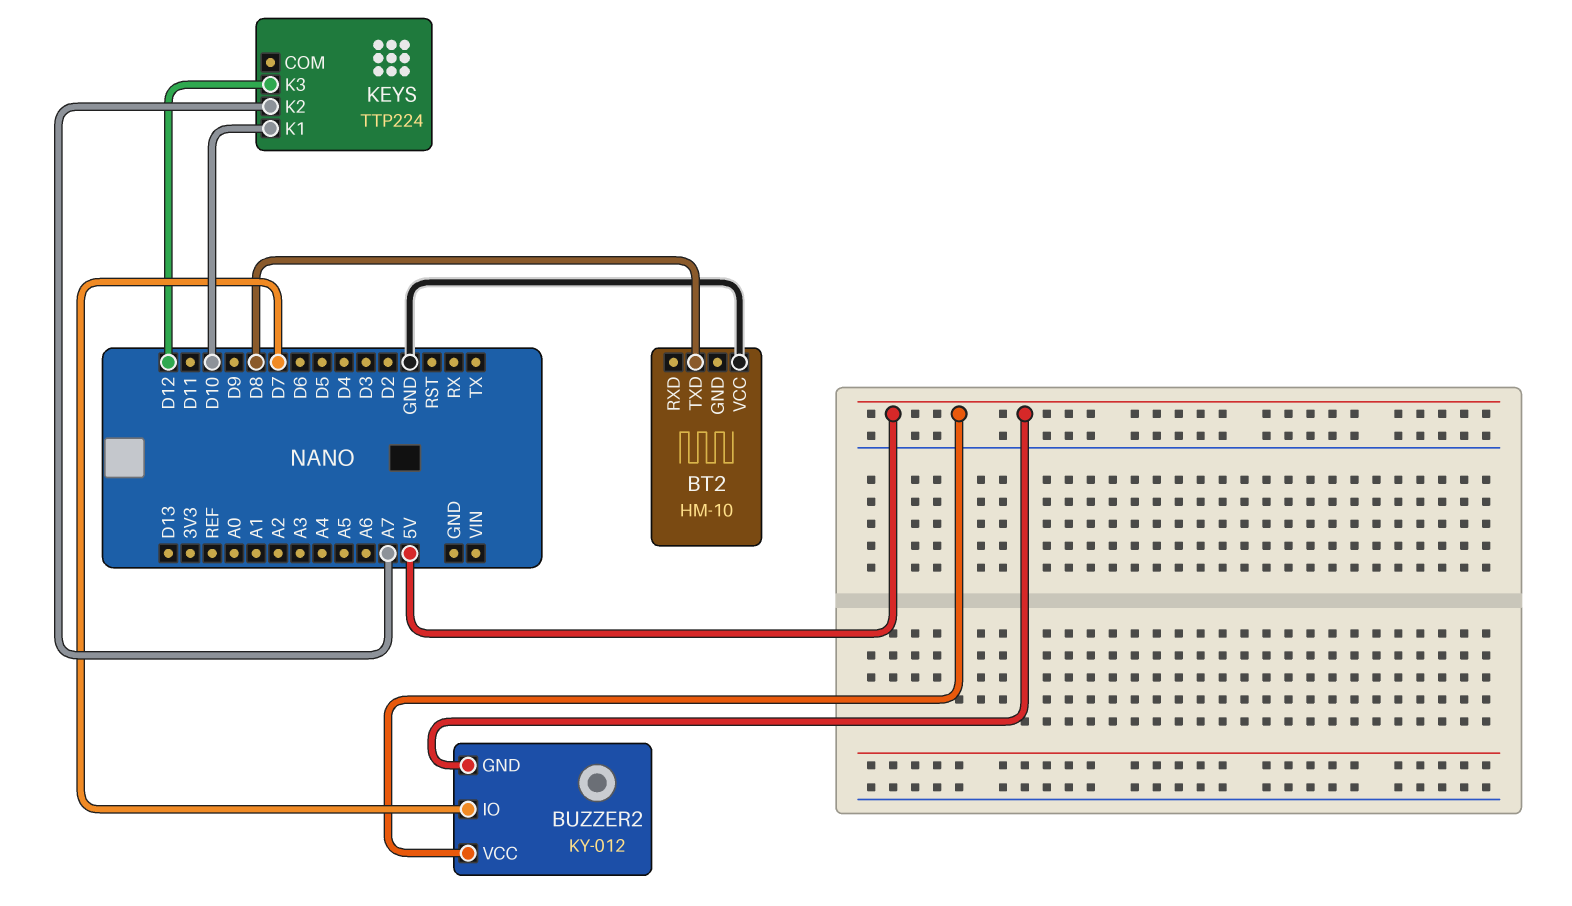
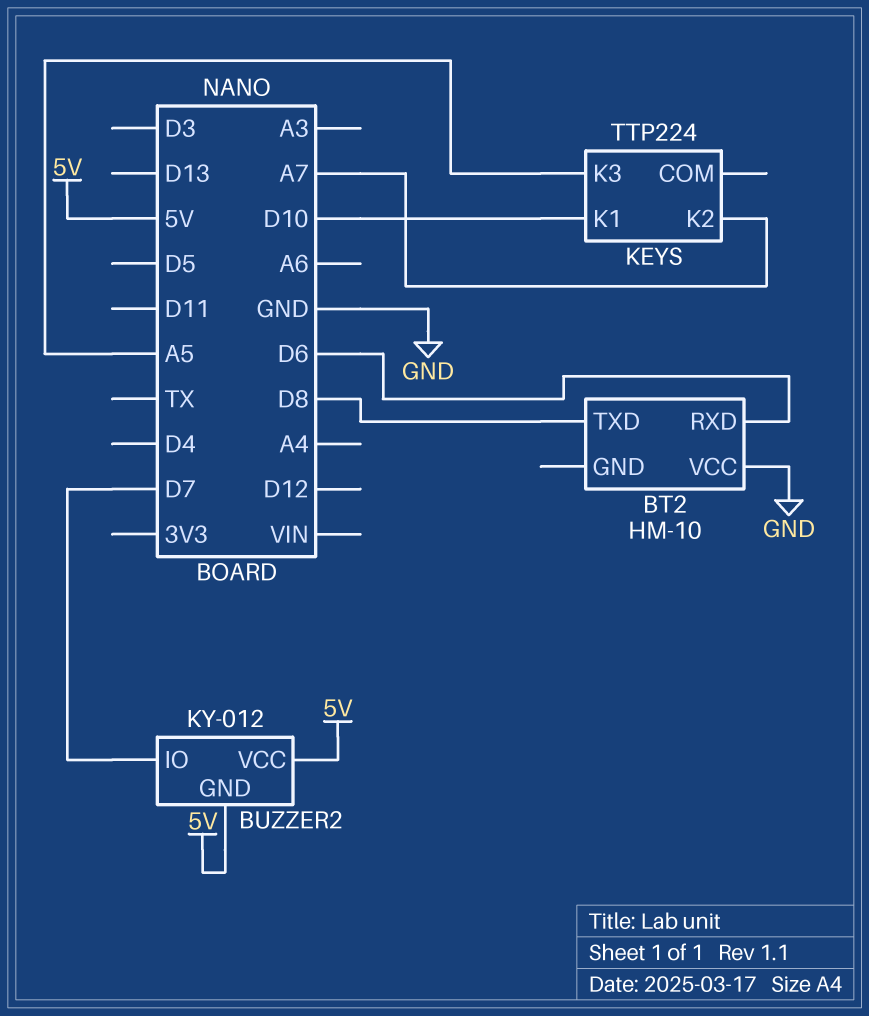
BT2 pin RXD: none -> D6
KEYS pin K3: D12 -> A5

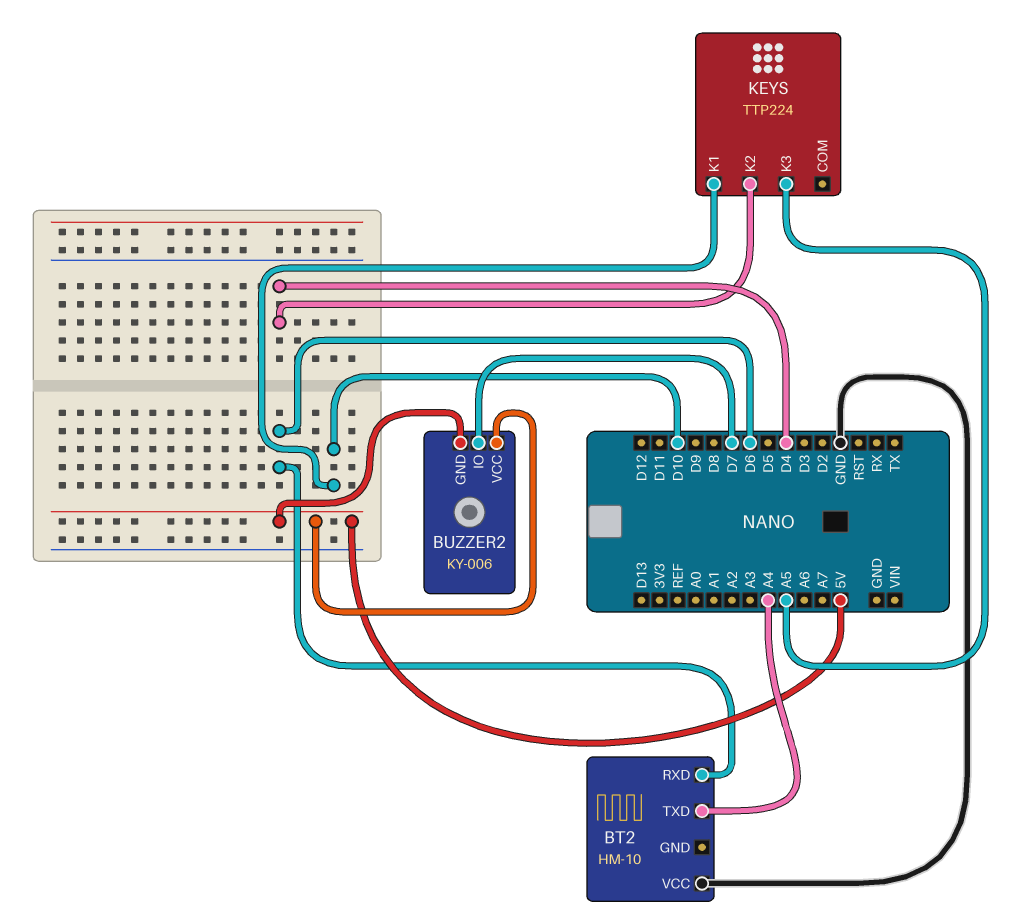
BT2 pin TXD: D8 -> A4
BUZZER2: KY-012 -> KY-006
KEYS pin K2: A7 -> D4

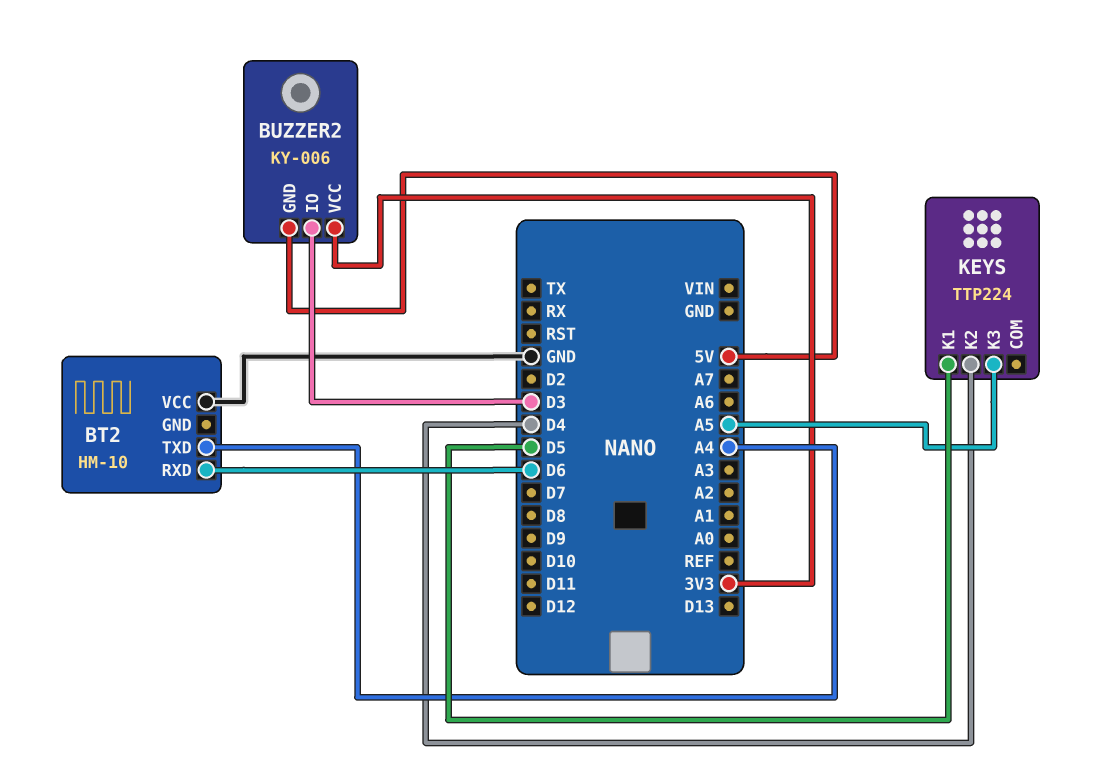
BUZZER2 pin IO: D7 -> D3
BUZZER2 pin VCC: 5V -> 3V3
KEYS pin K1: D10 -> D5

